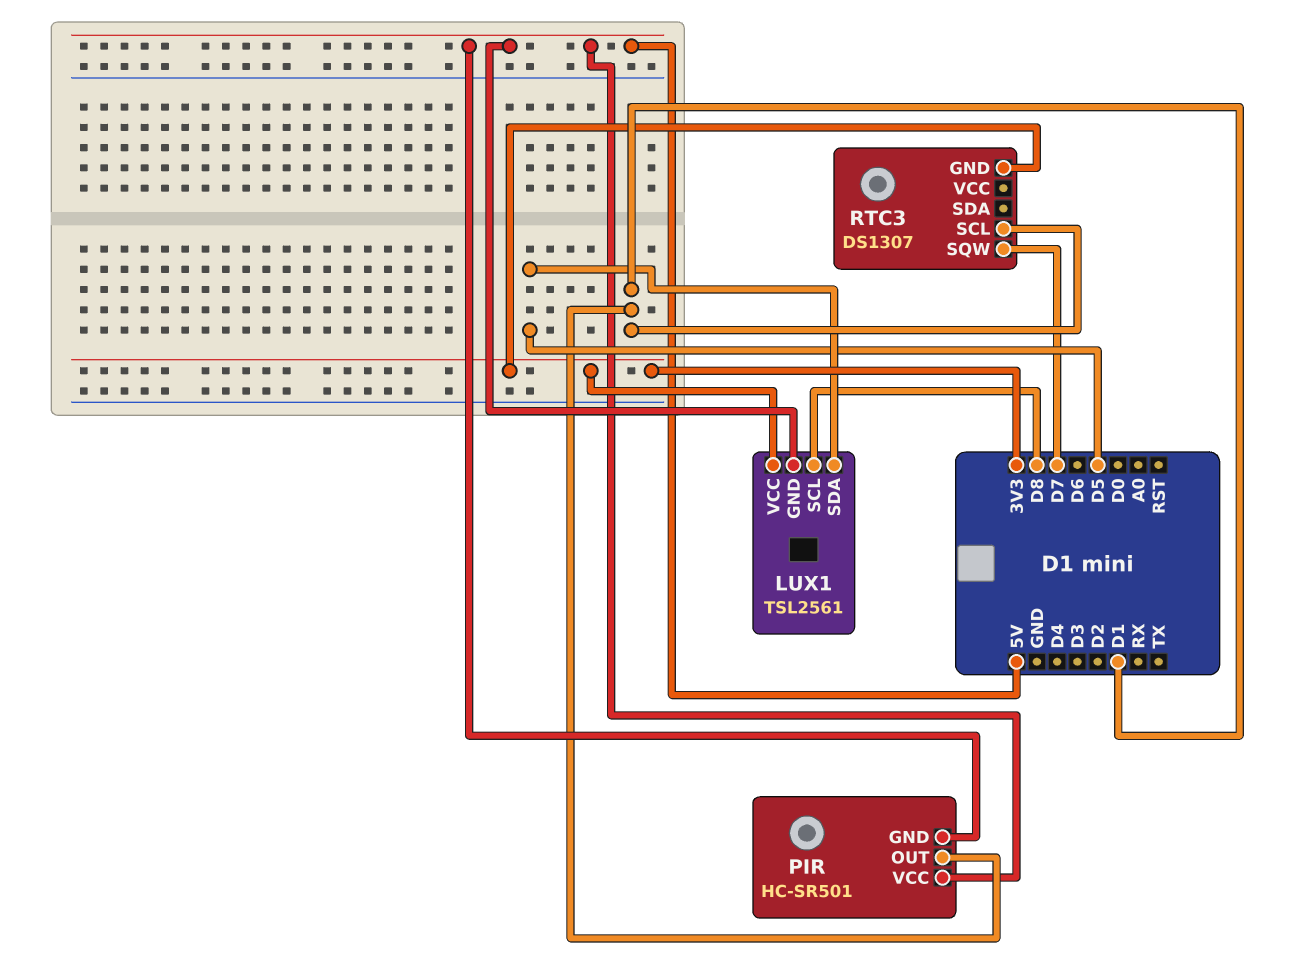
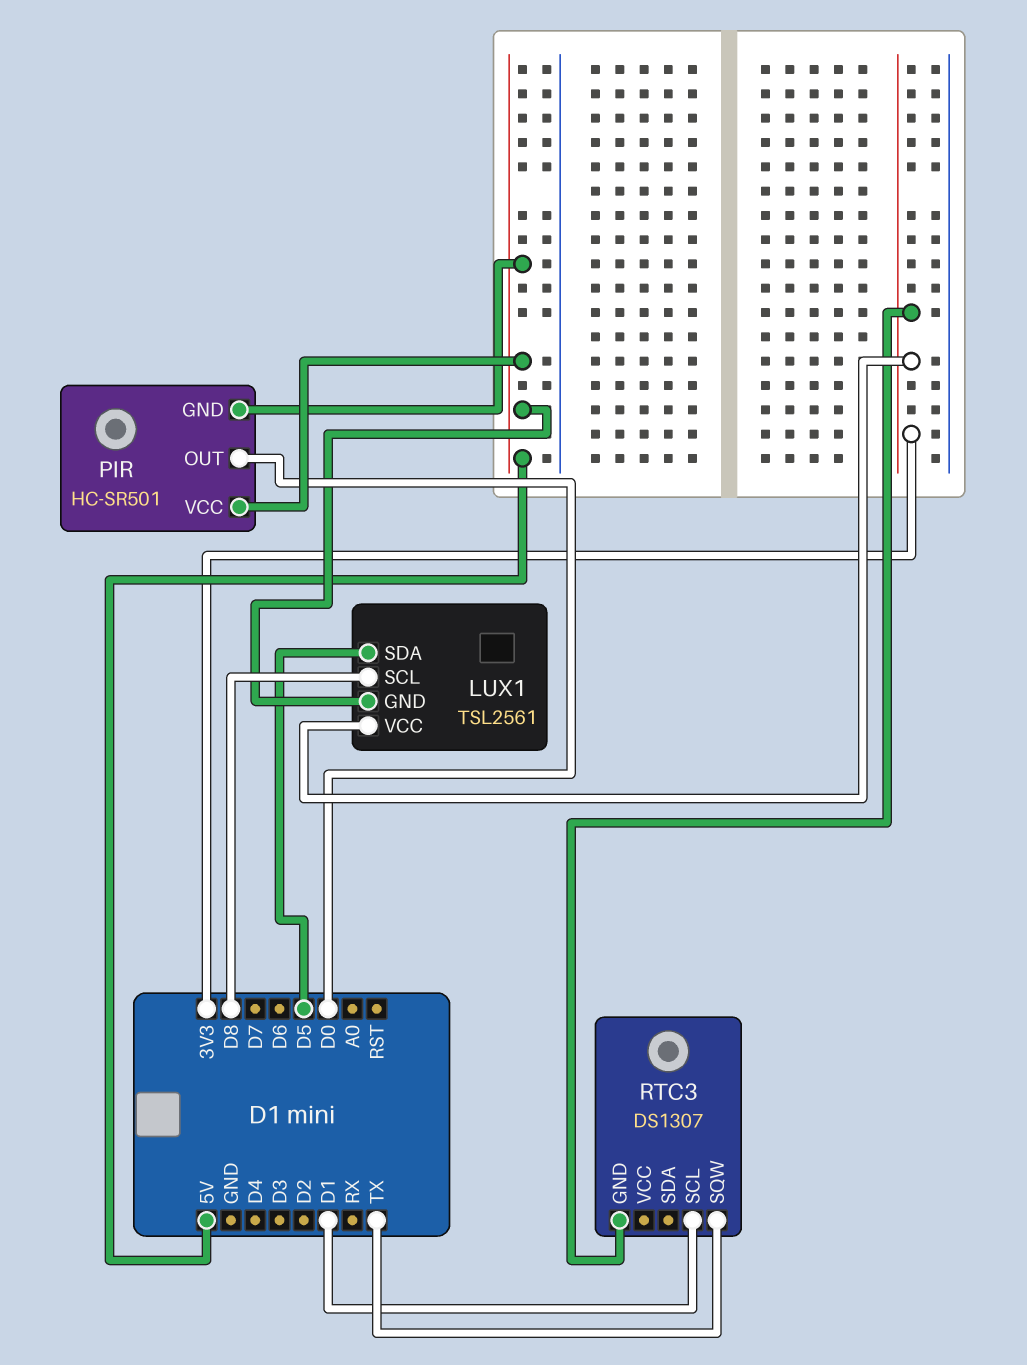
PIR pin OUT: D1 -> D0
RTC3 pin SQW: D7 -> TX

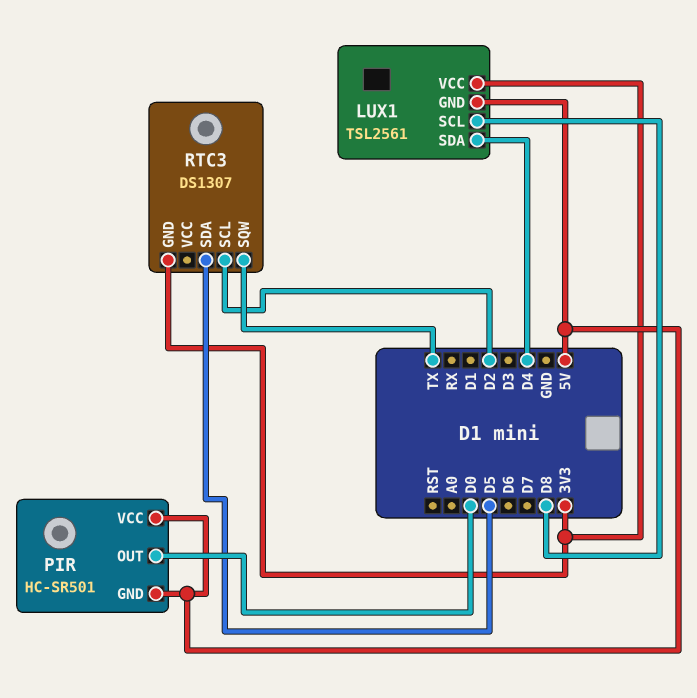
LUX1 pin SDA: D5 -> D4
RTC3 pin SCL: D1 -> D2
RTC3 pin SDA: none -> D5

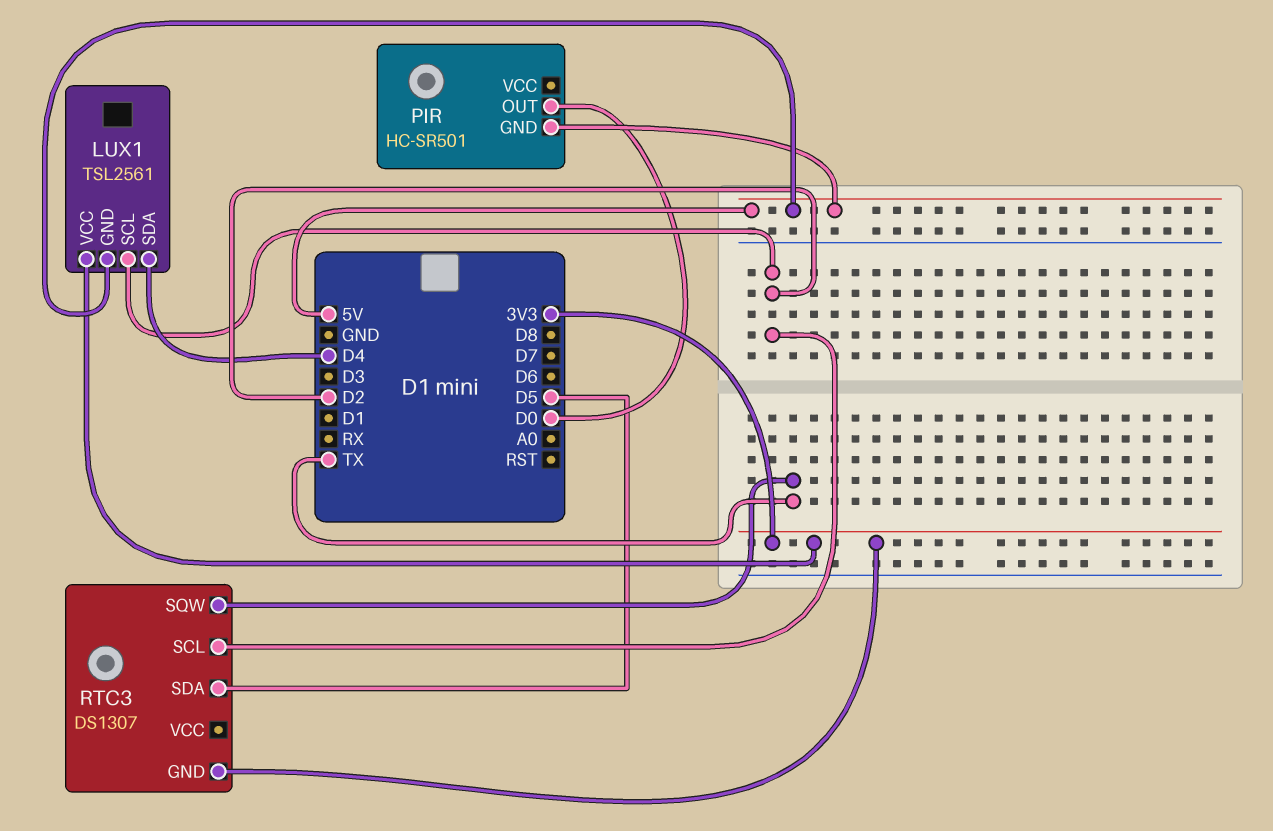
LUX1 pin SCL: D8 -> D2
PIR pin VCC: 5V -> none

